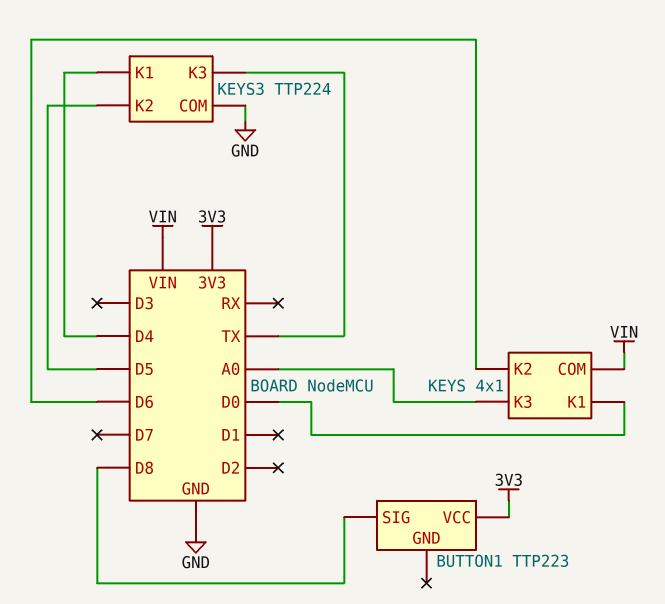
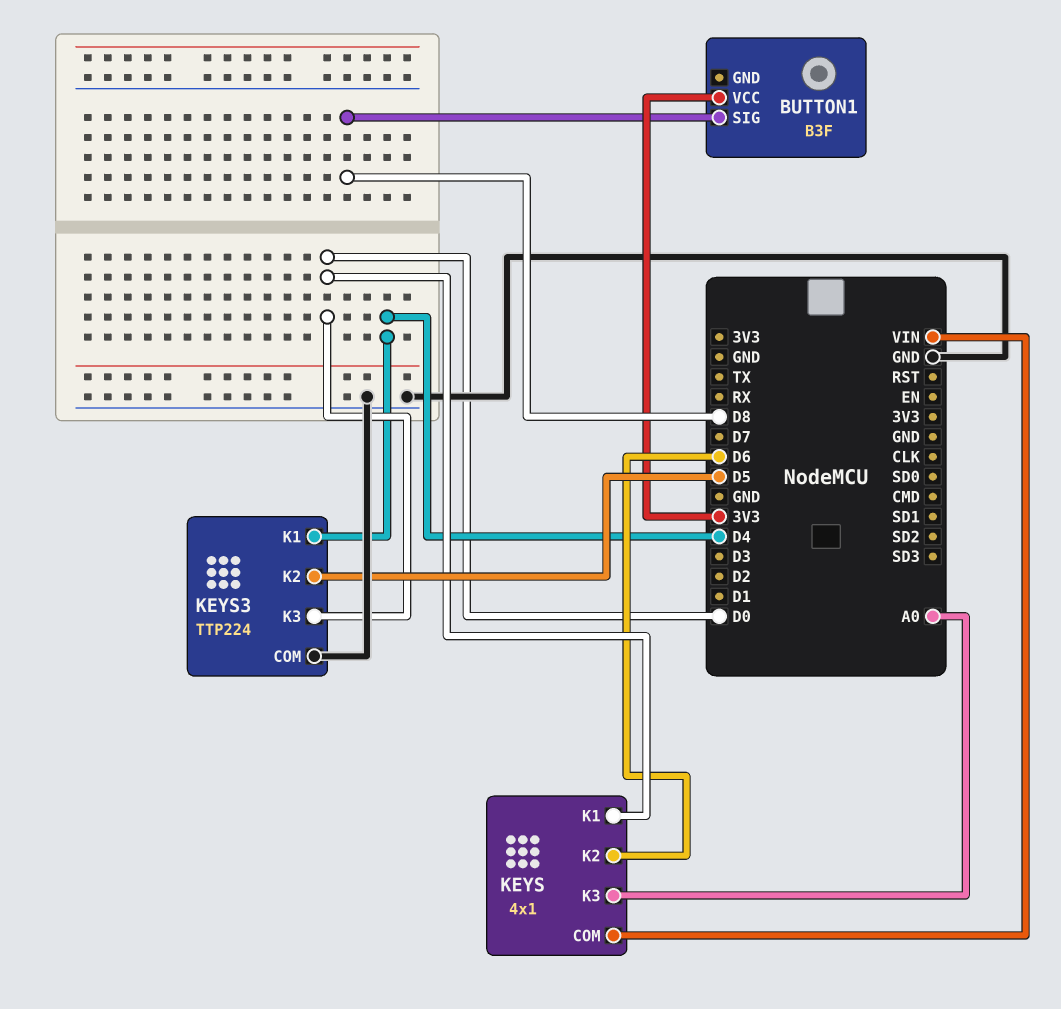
BUTTON1: TTP223 -> B3F
KEYS3 pin K3: TX -> D0

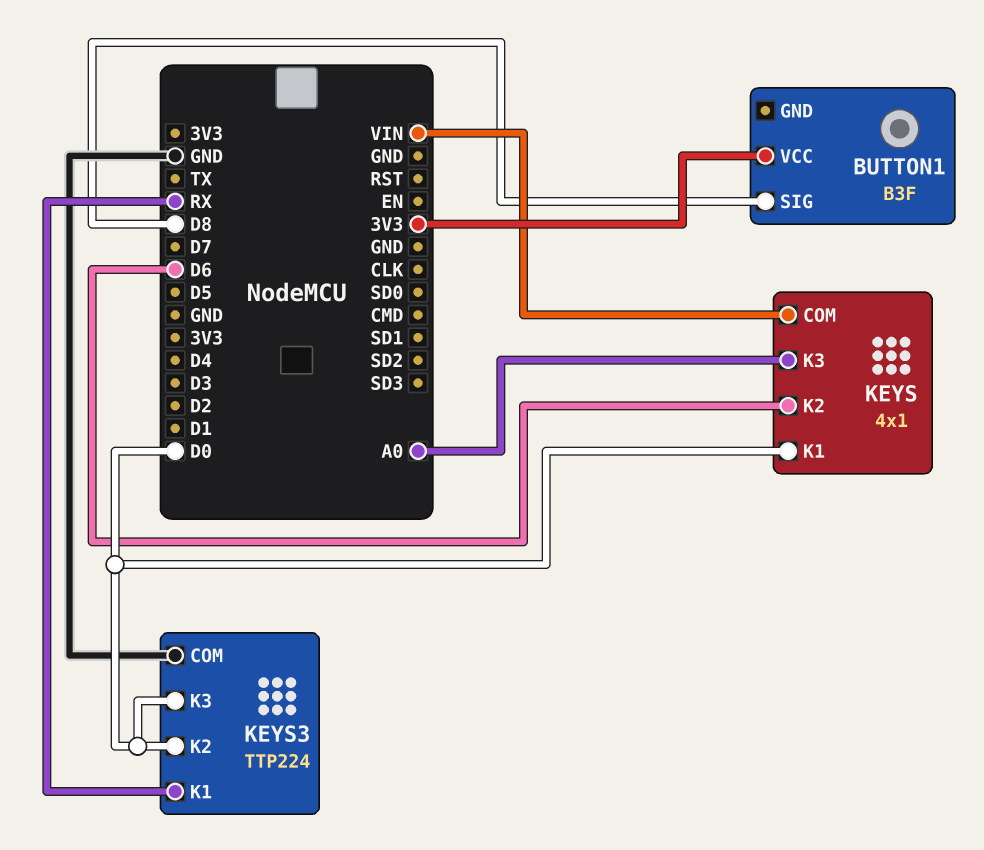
KEYS3 pin K1: D4 -> RX
KEYS3 pin K2: D5 -> D0

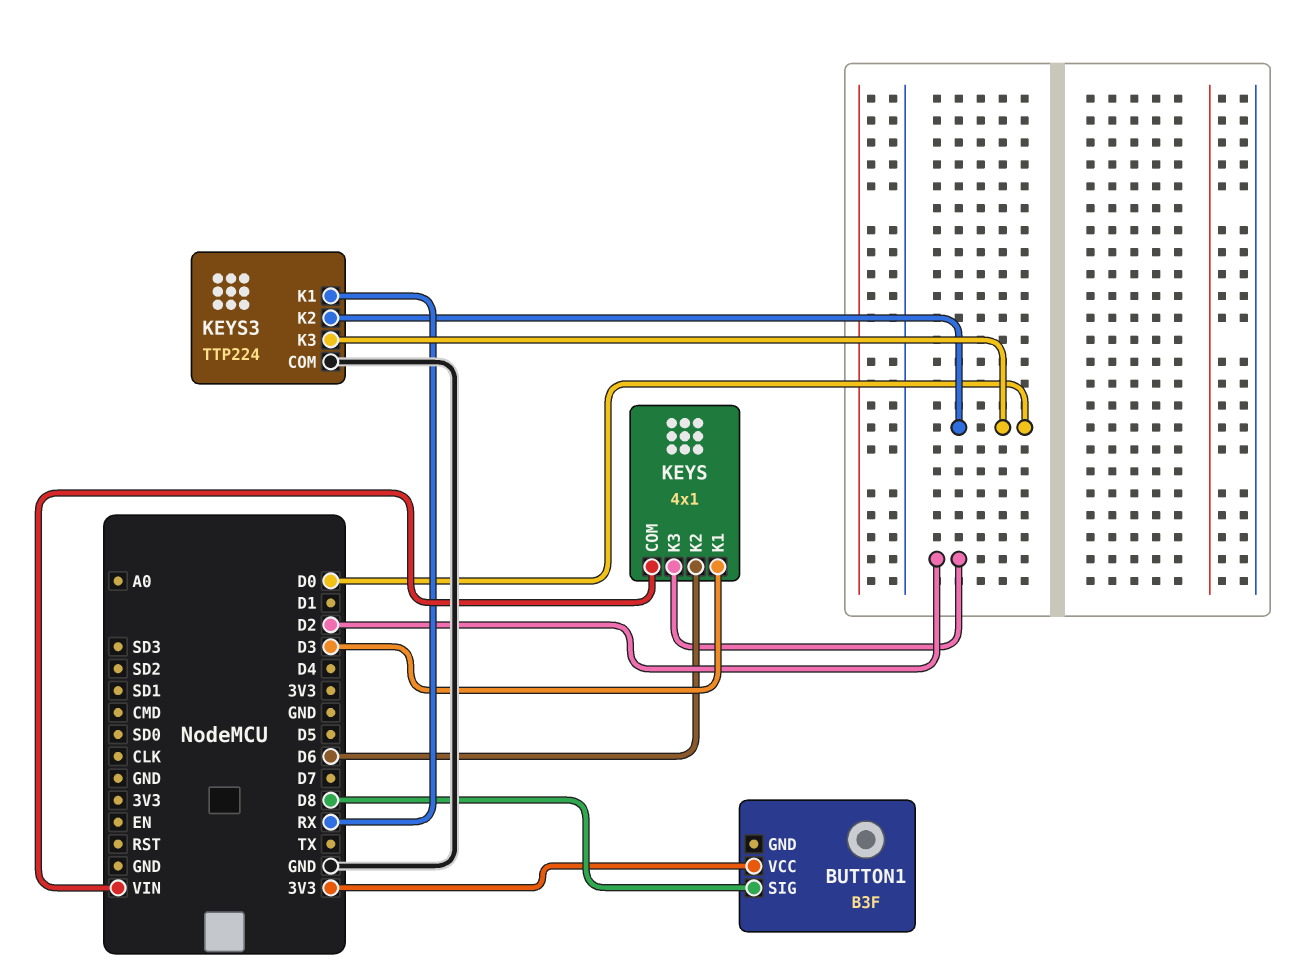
KEYS pin K1: D0 -> D3
KEYS pin K3: A0 -> D2

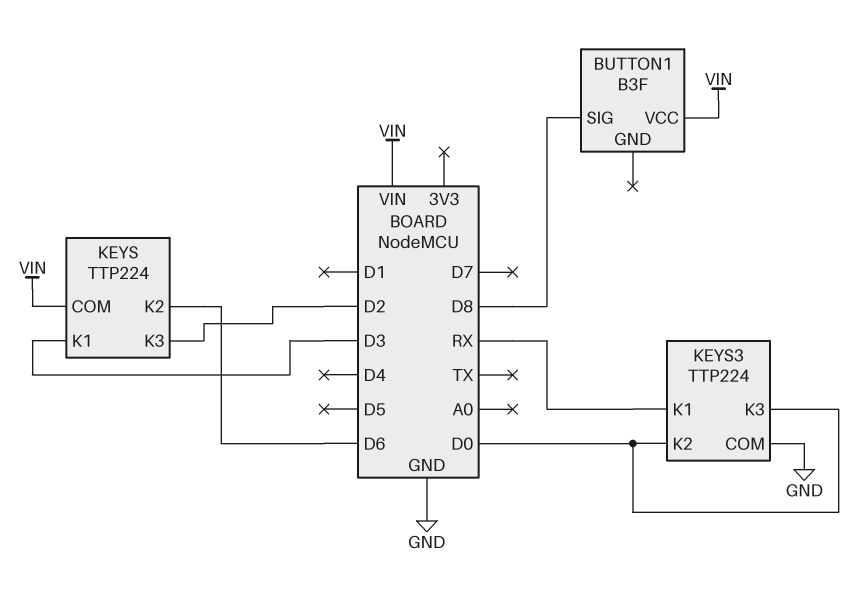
BUTTON1 pin VCC: 3V3 -> VIN
KEYS: 4x1 -> TTP224

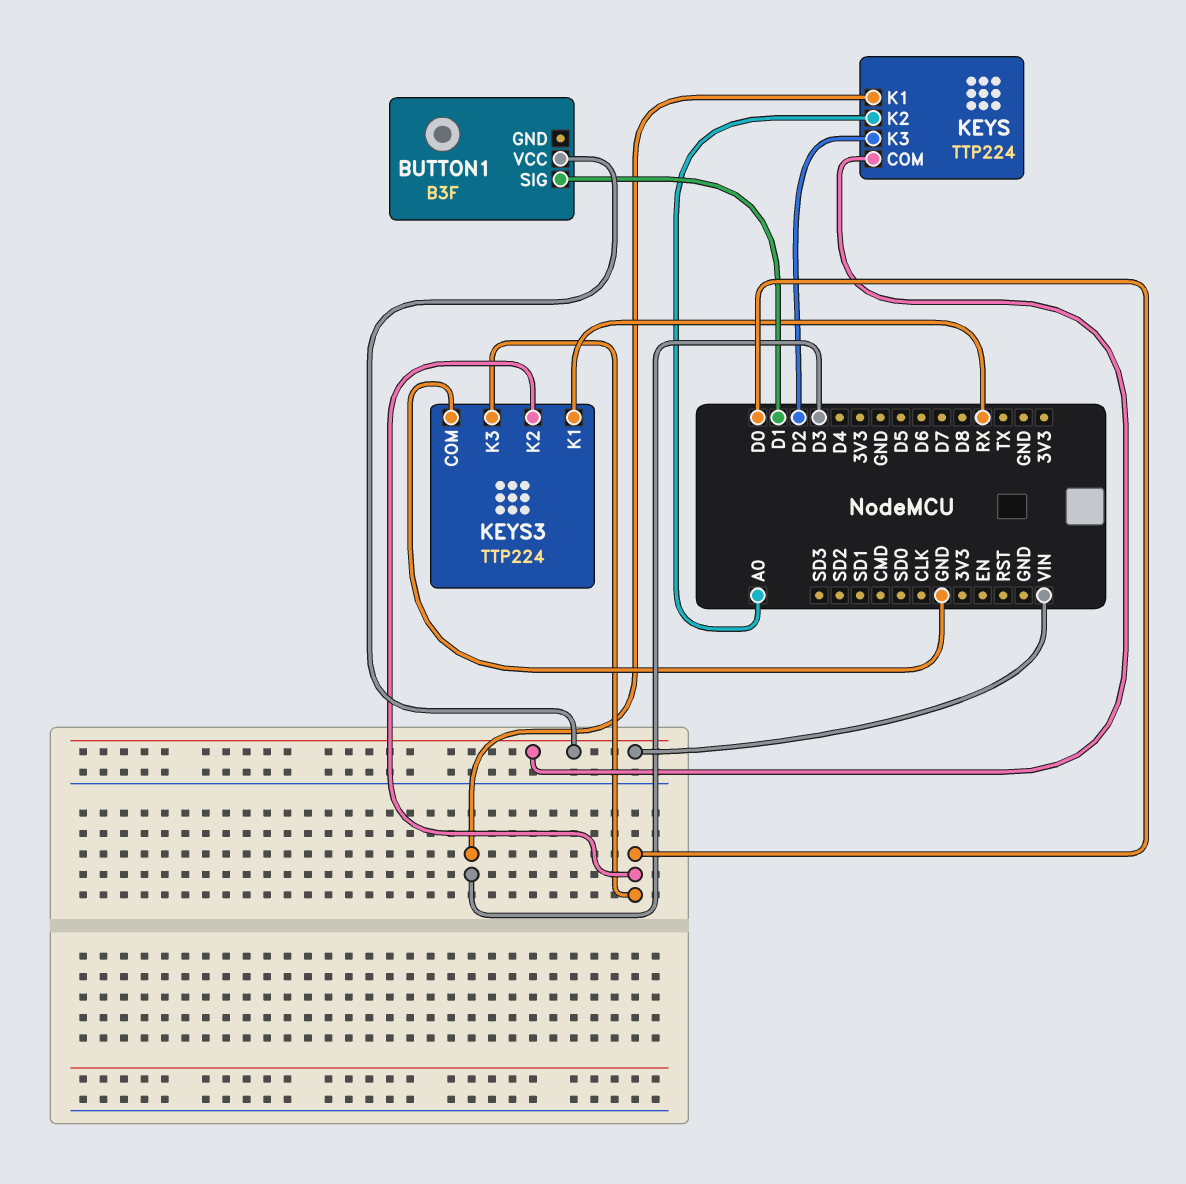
BUTTON1 pin SIG: D8 -> D1
KEYS pin K2: D6 -> A0

